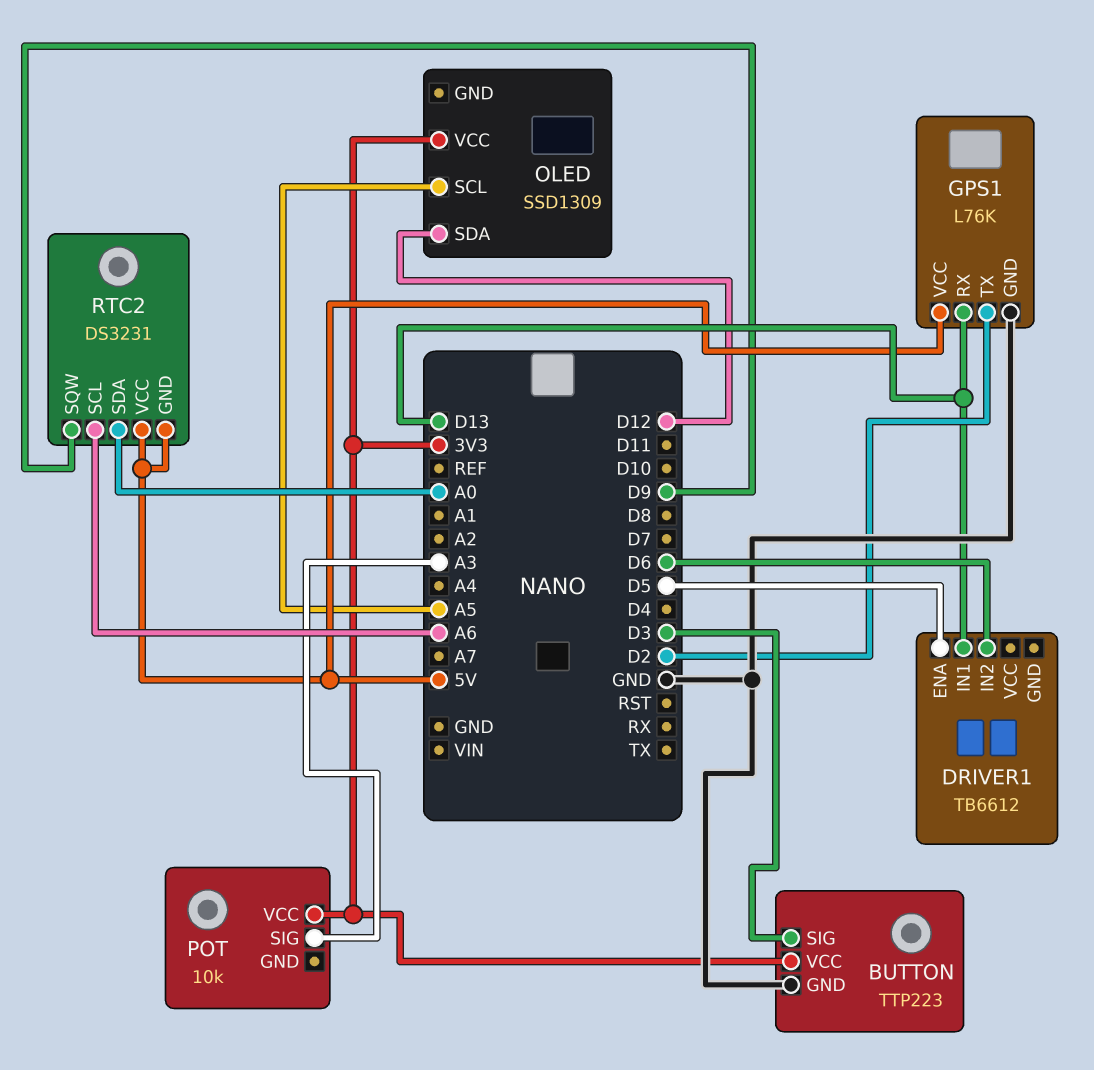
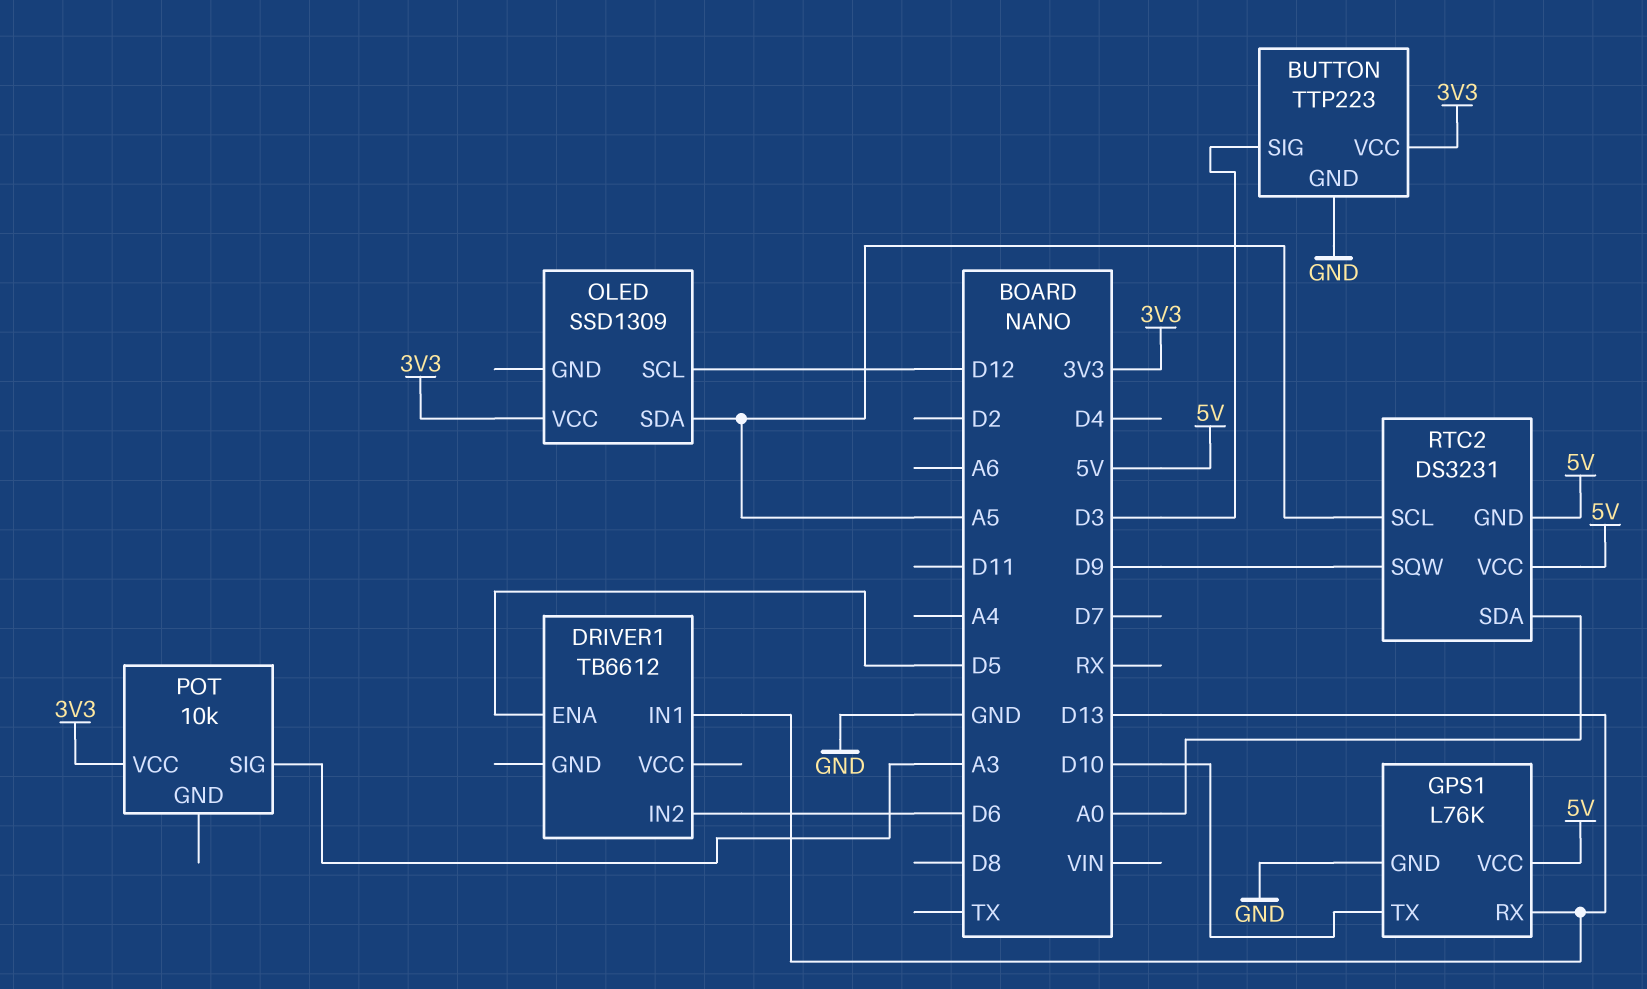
GPS1 pin TX: D2 -> D10
OLED pin SCL: A5 -> D12
OLED pin SDA: D12 -> A5
RTC2 pin SCL: A6 -> A5

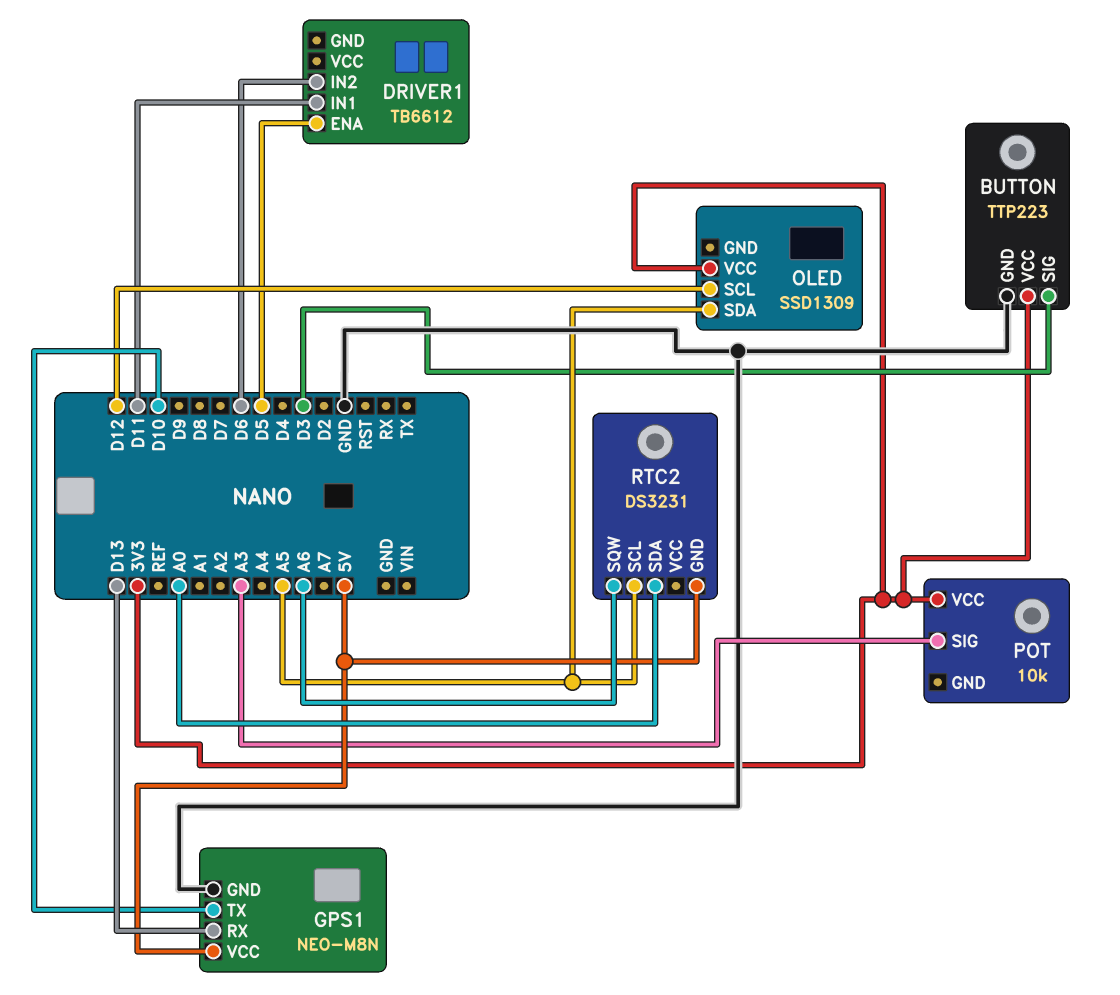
DRIVER1 pin IN1: D13 -> D11
GPS1: L76K -> NEO-M8N
RTC2 pin SQW: D9 -> A6
RTC2 pin VCC: 5V -> none

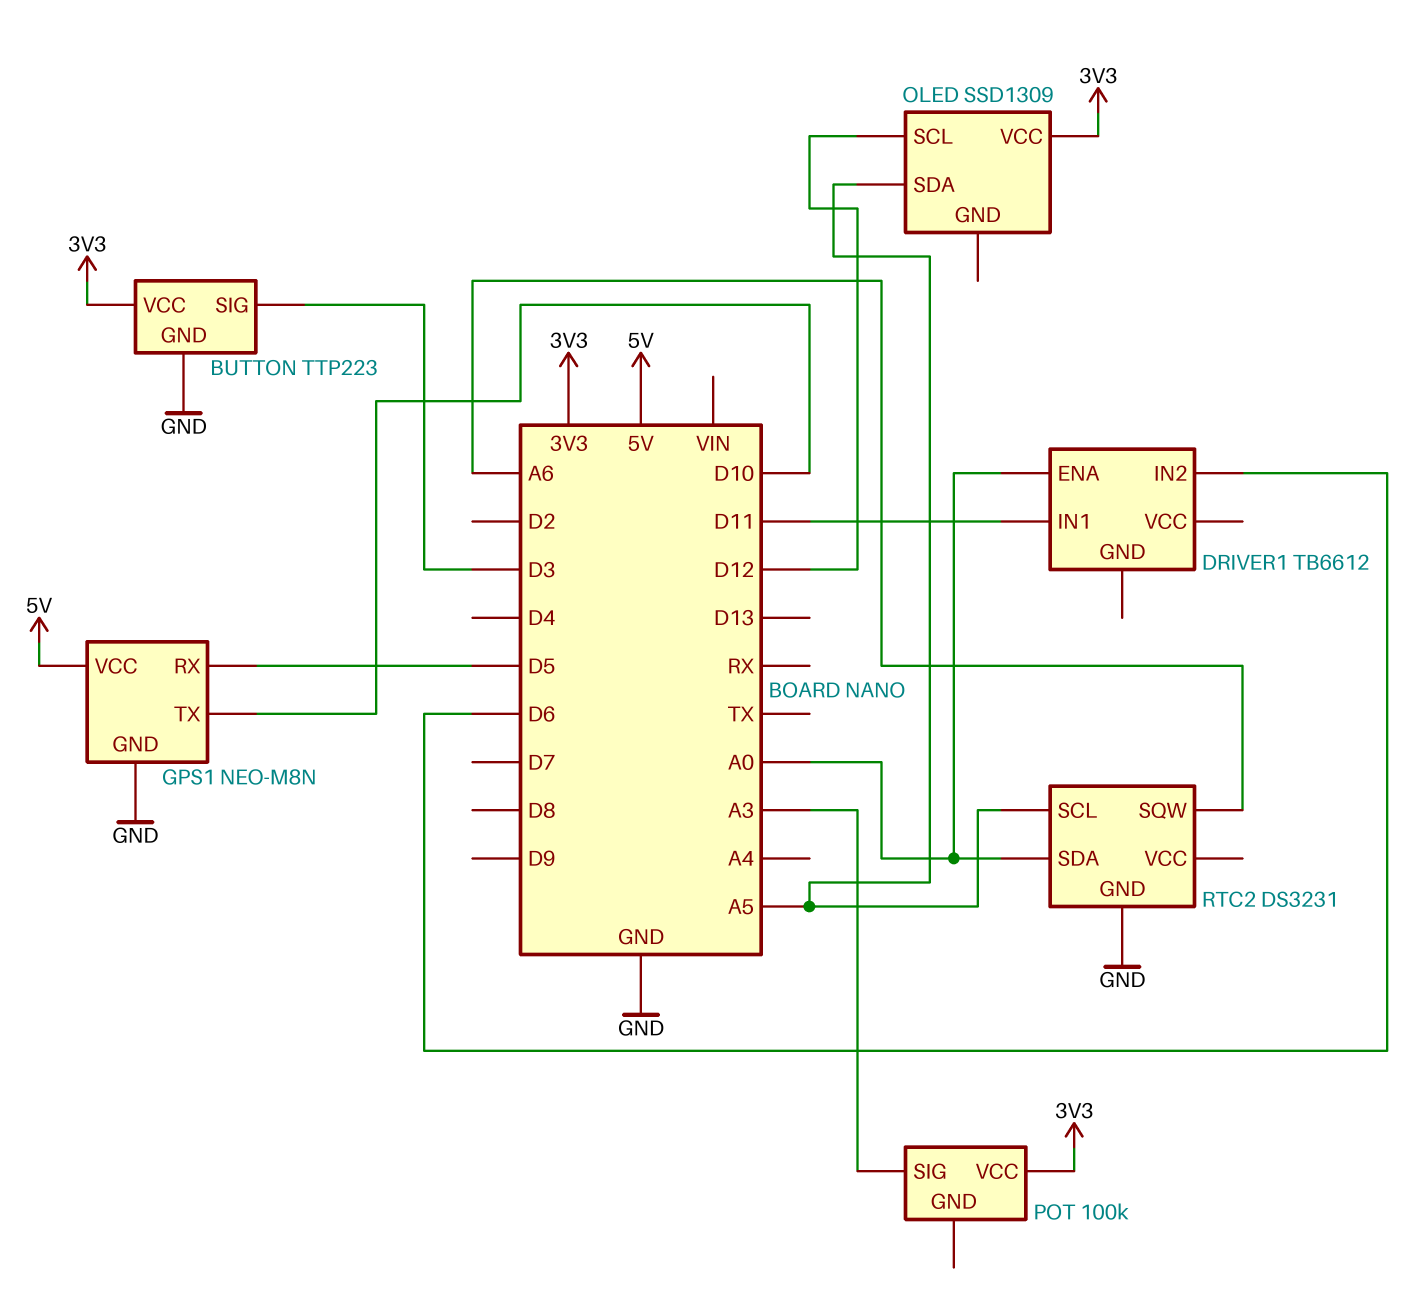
DRIVER1 pin ENA: D5 -> A0
GPS1 pin RX: D13 -> D5
POT: 10k -> 100k
RTC2 pin GND: 5V -> GND

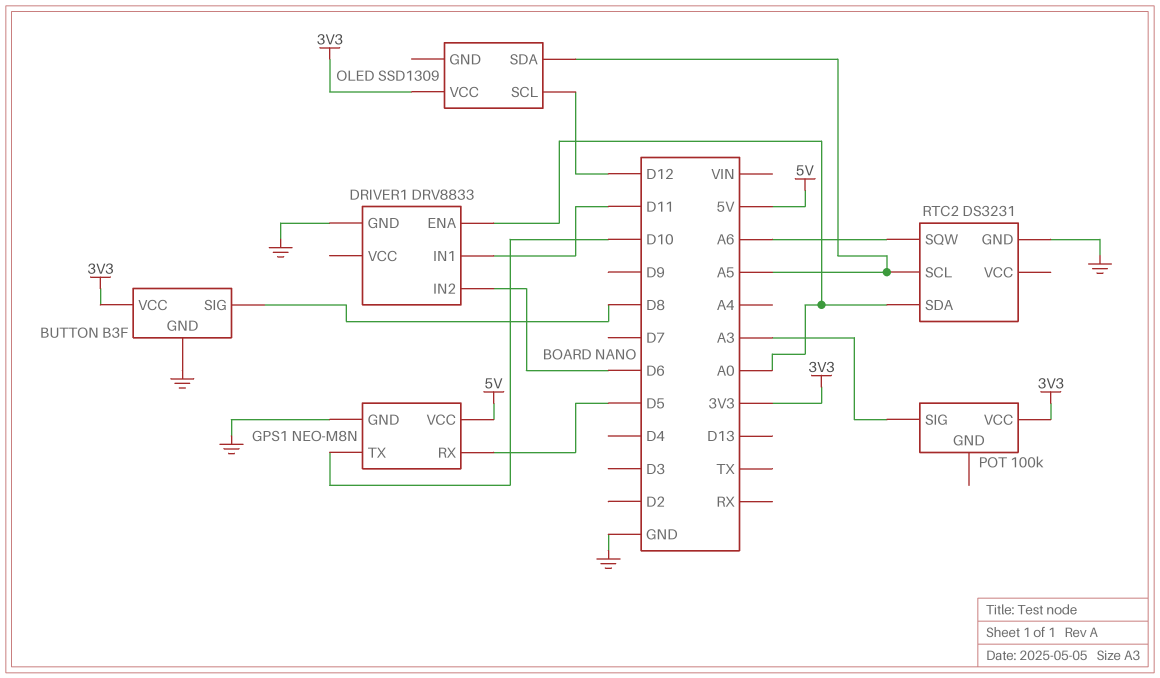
BUTTON: TTP223 -> B3F
BUTTON pin SIG: D3 -> D8
DRIVER1: TB6612 -> DRV8833
DRIVER1 pin GND: none -> GND

